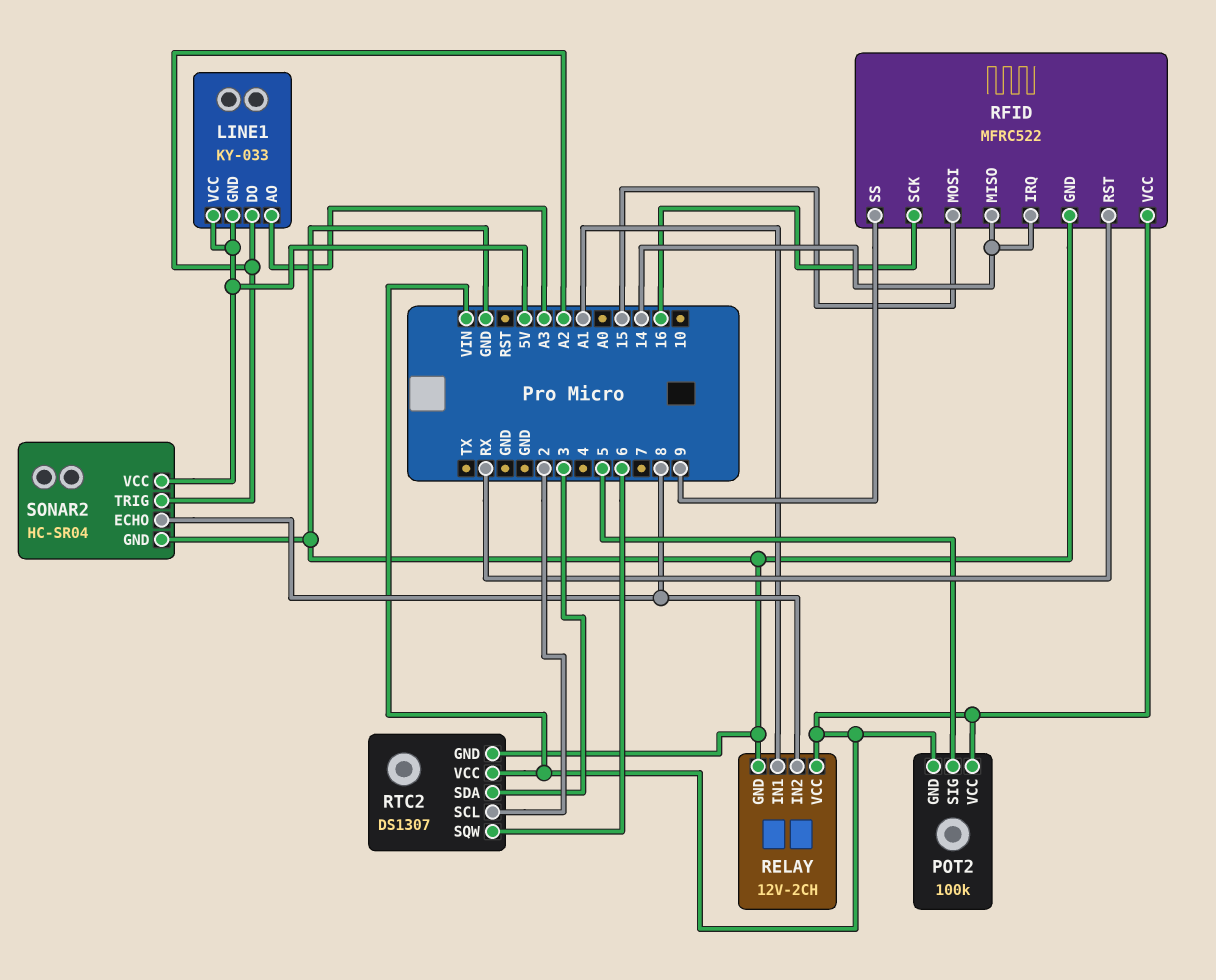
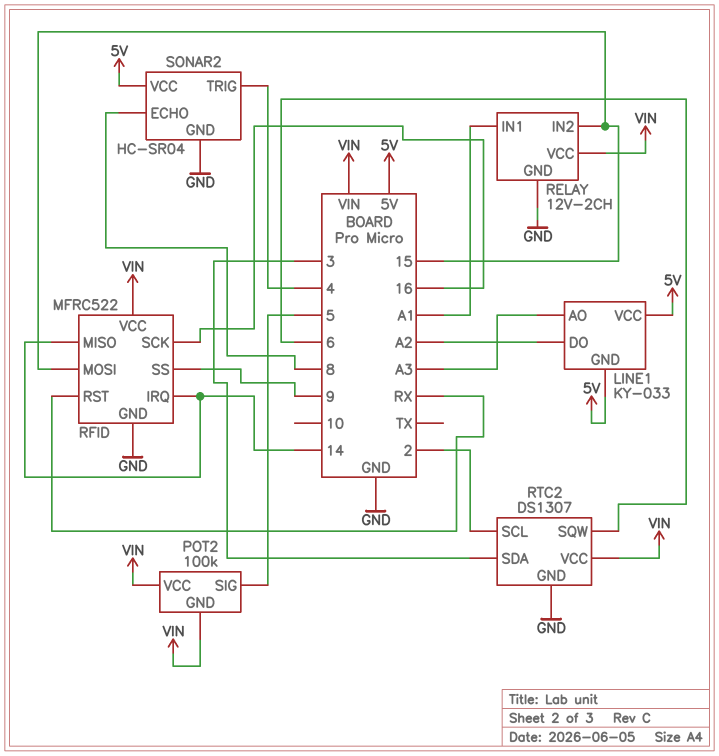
RELAY pin IN2: 8 -> 15
SONAR2 pin TRIG: A2 -> 4

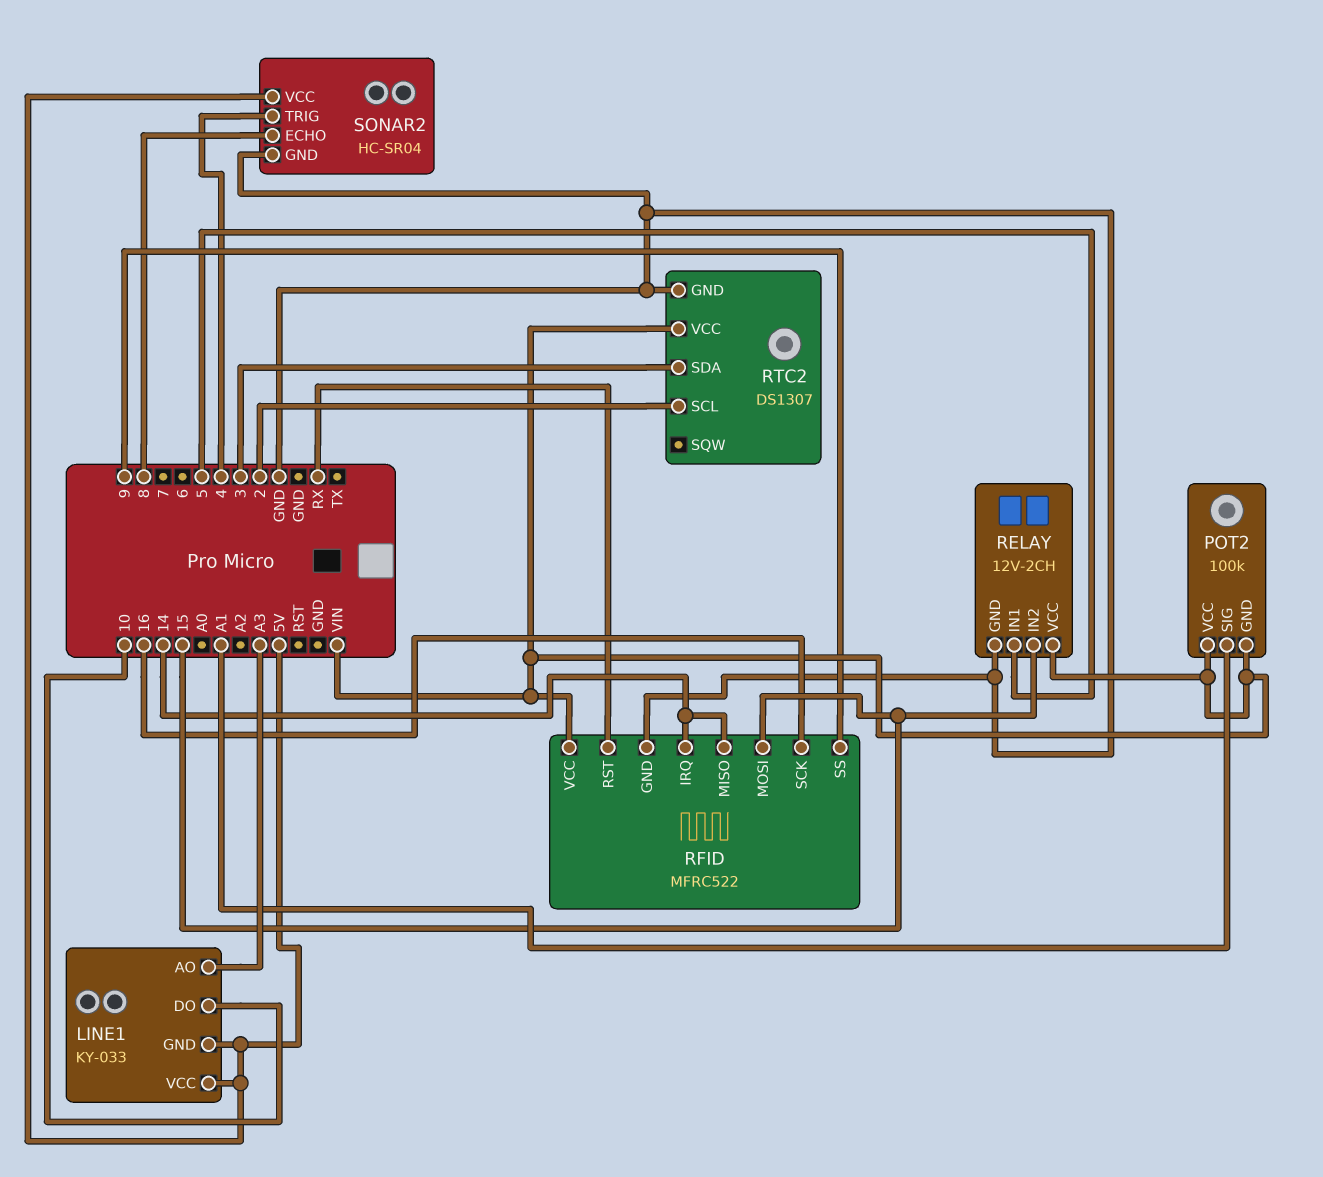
LINE1 pin DO: A2 -> 10
POT2 pin SIG: 5 -> A1
RELAY pin IN1: A1 -> 5
RTC2 pin SQW: 6 -> none

